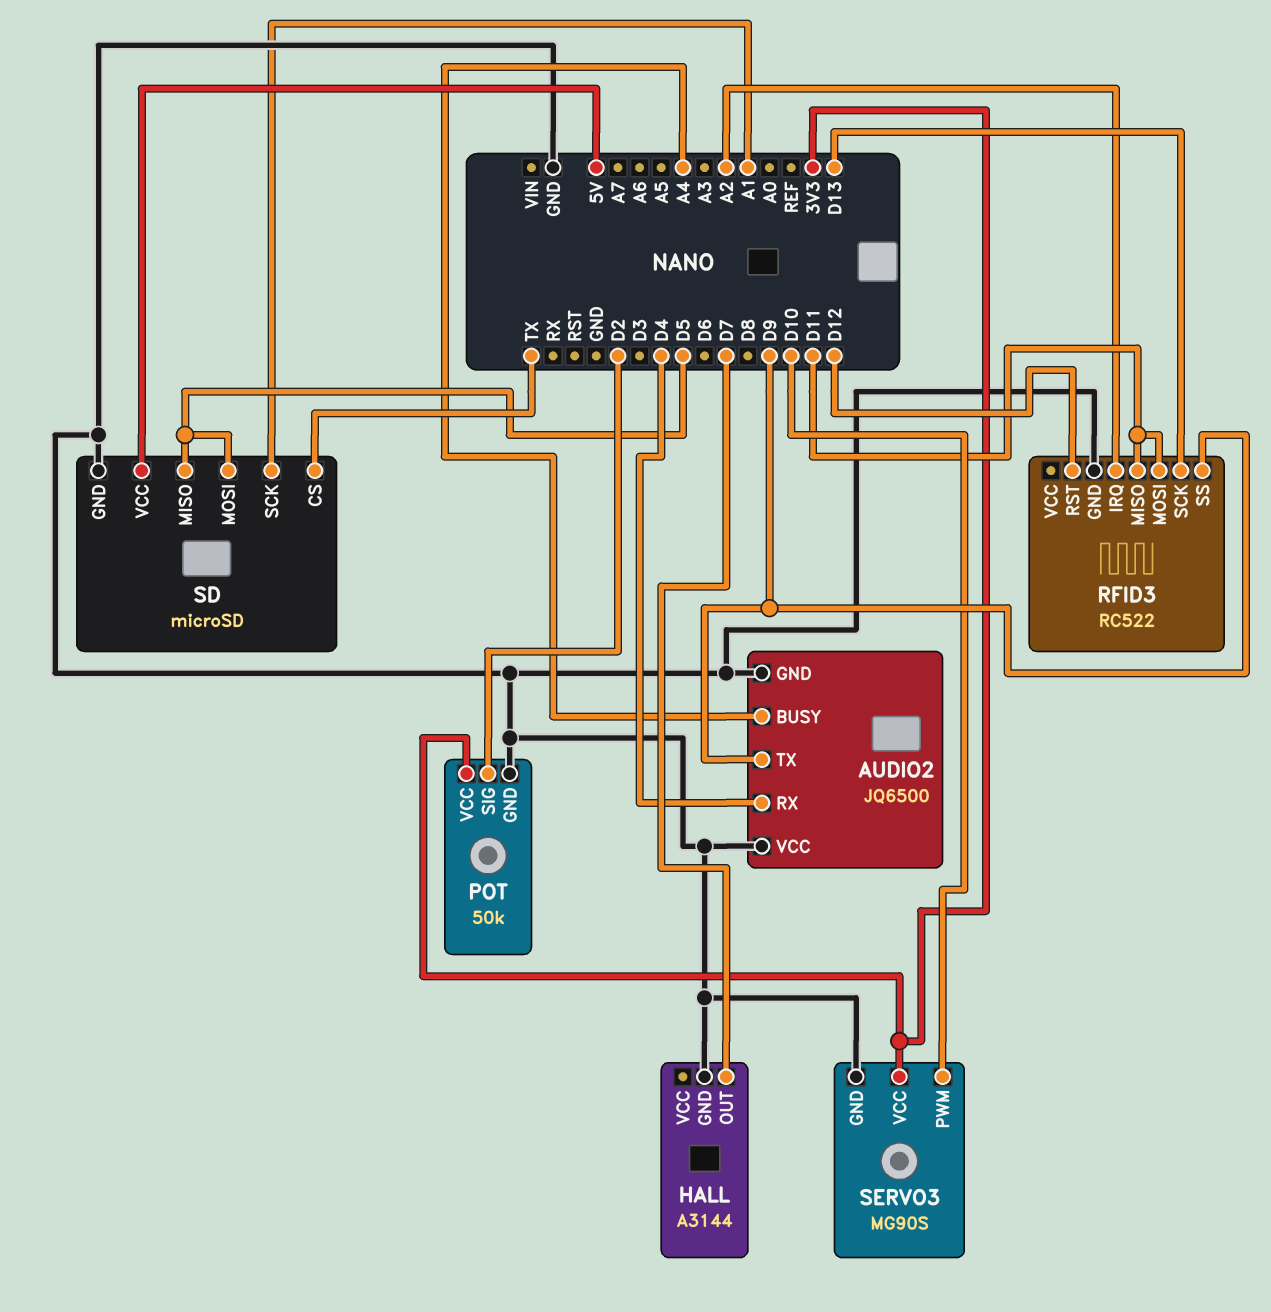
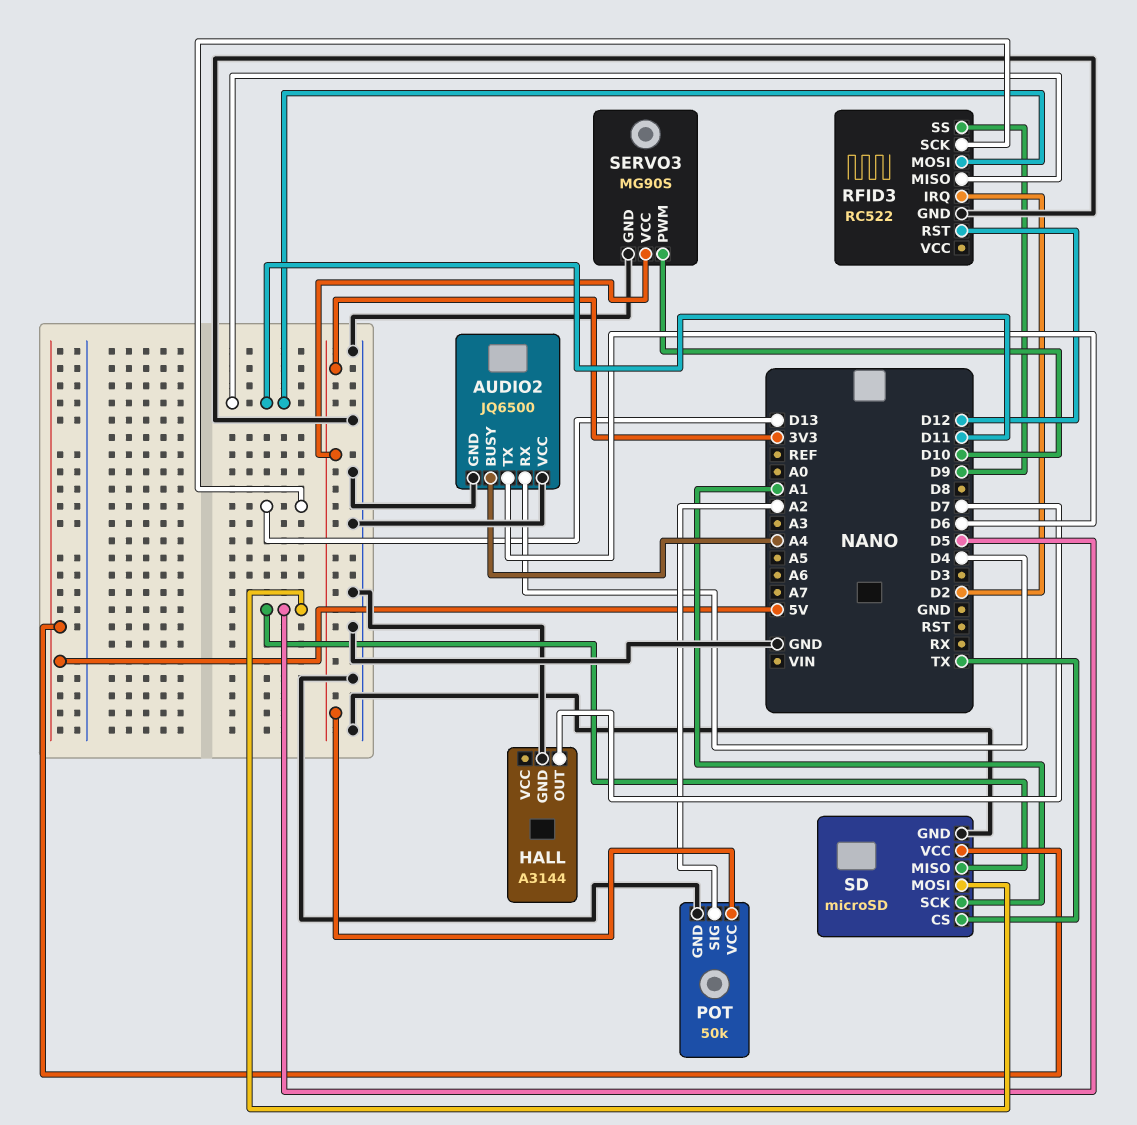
AUDIO2 pin TX: D9 -> D6
POT pin SIG: D2 -> A2
RFID3 pin IRQ: A2 -> D2

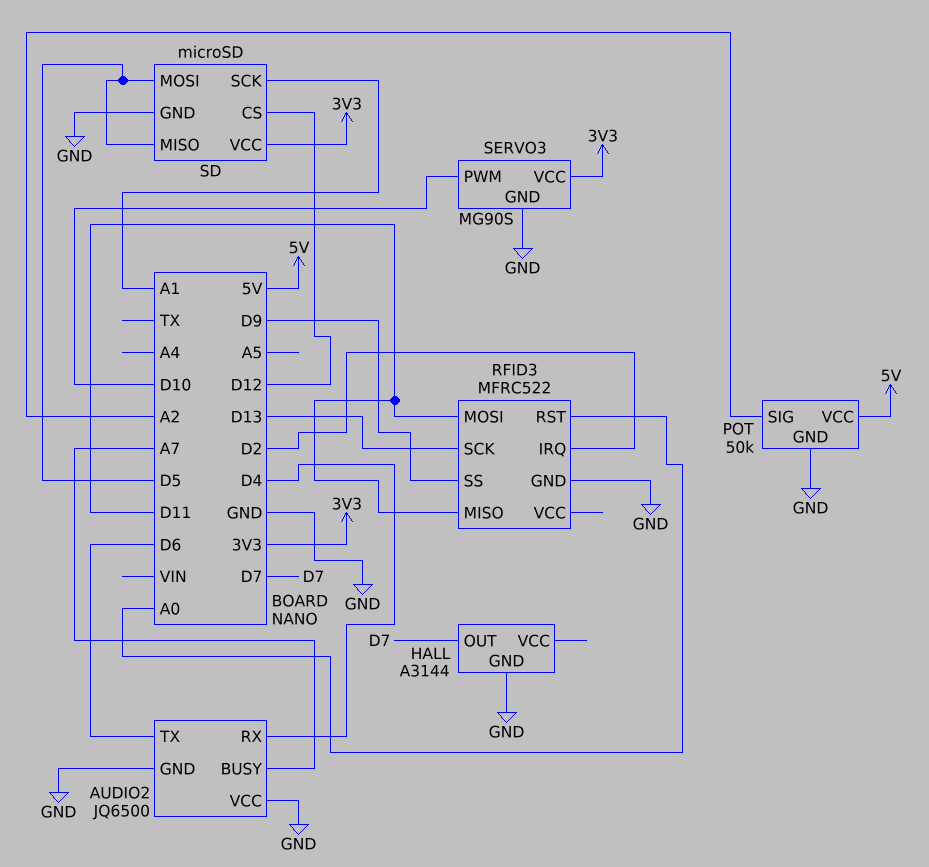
AUDIO2 pin BUSY: A4 -> A7
POT pin VCC: 3V3 -> 5V
RFID3: RC522 -> MFRC522
RFID3 pin RST: D12 -> A0
SD pin CS: TX -> D12
SD pin VCC: 5V -> 3V3

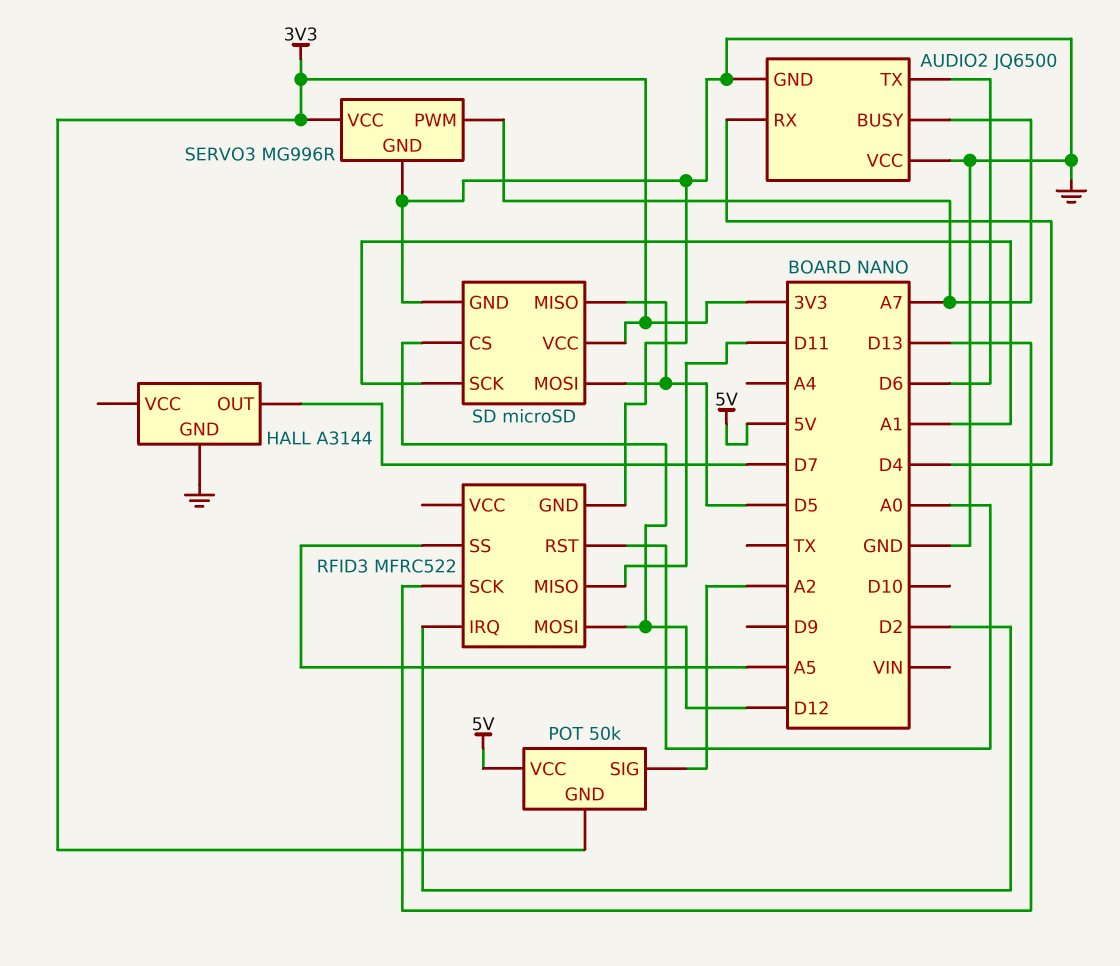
POT pin GND: GND -> 3V3
RFID3 pin MOSI: D11 -> D12
RFID3 pin SS: D9 -> A5
SERVO3: MG90S -> MG996R
SERVO3 pin PWM: D10 -> A7

